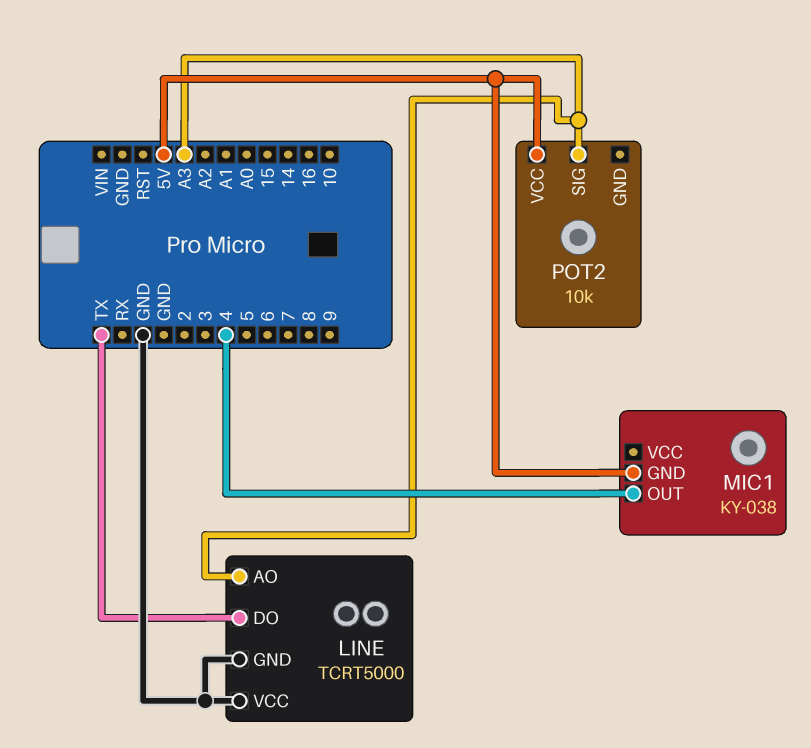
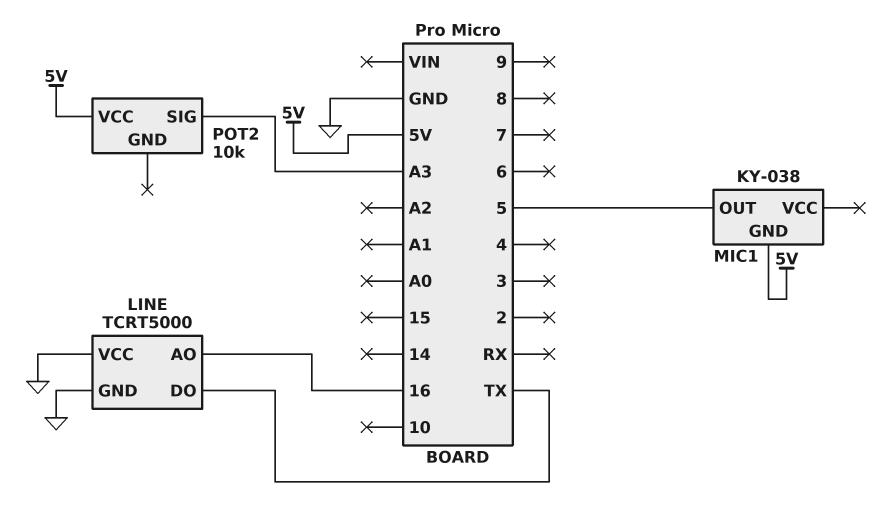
LINE pin AO: A3 -> 16
MIC1 pin OUT: 4 -> 5

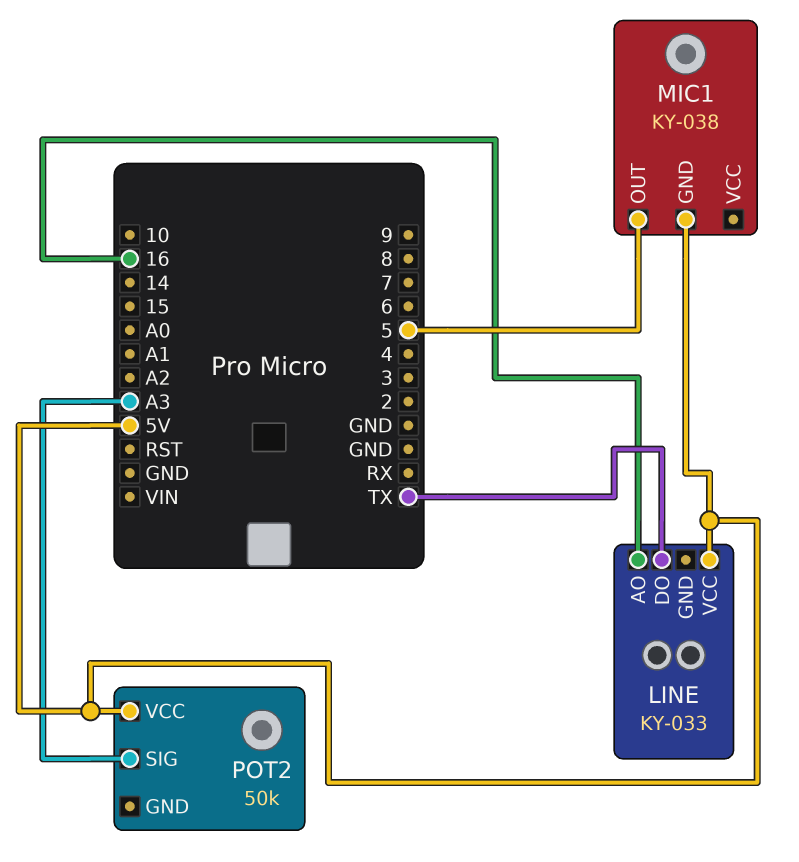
LINE: TCRT5000 -> KY-033
LINE pin GND: GND -> none
LINE pin VCC: GND -> 5V
POT2: 10k -> 50k

